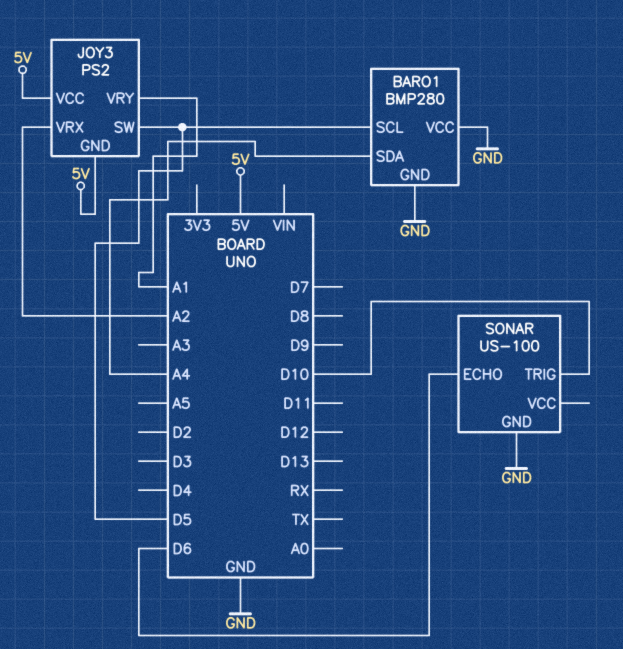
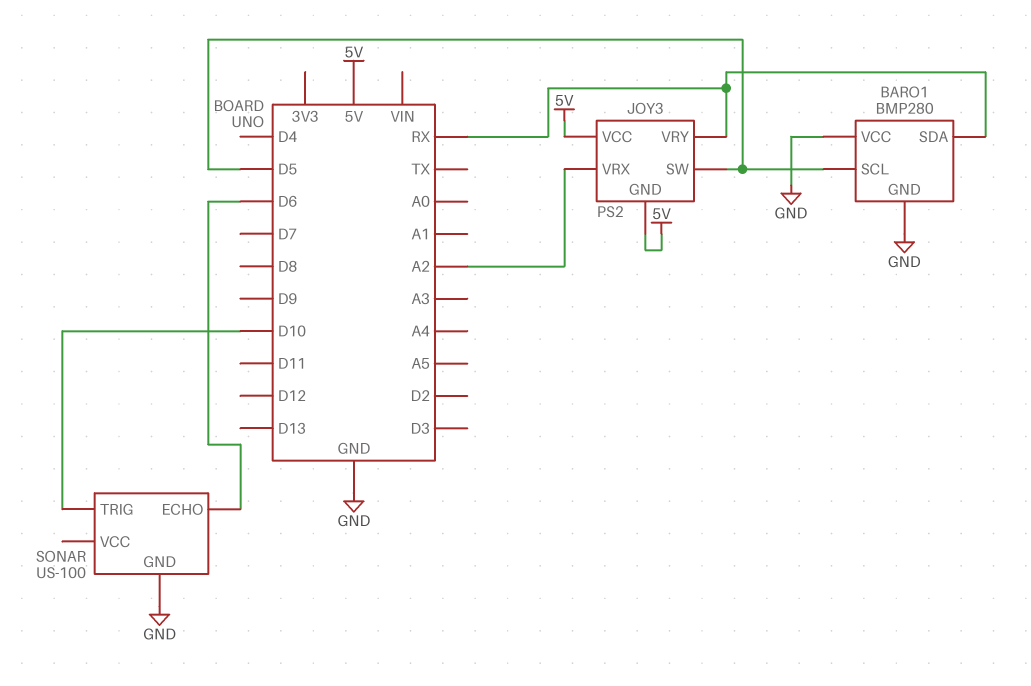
BARO1 pin SDA: A4 -> RX
JOY3 pin VRY: A1 -> RX

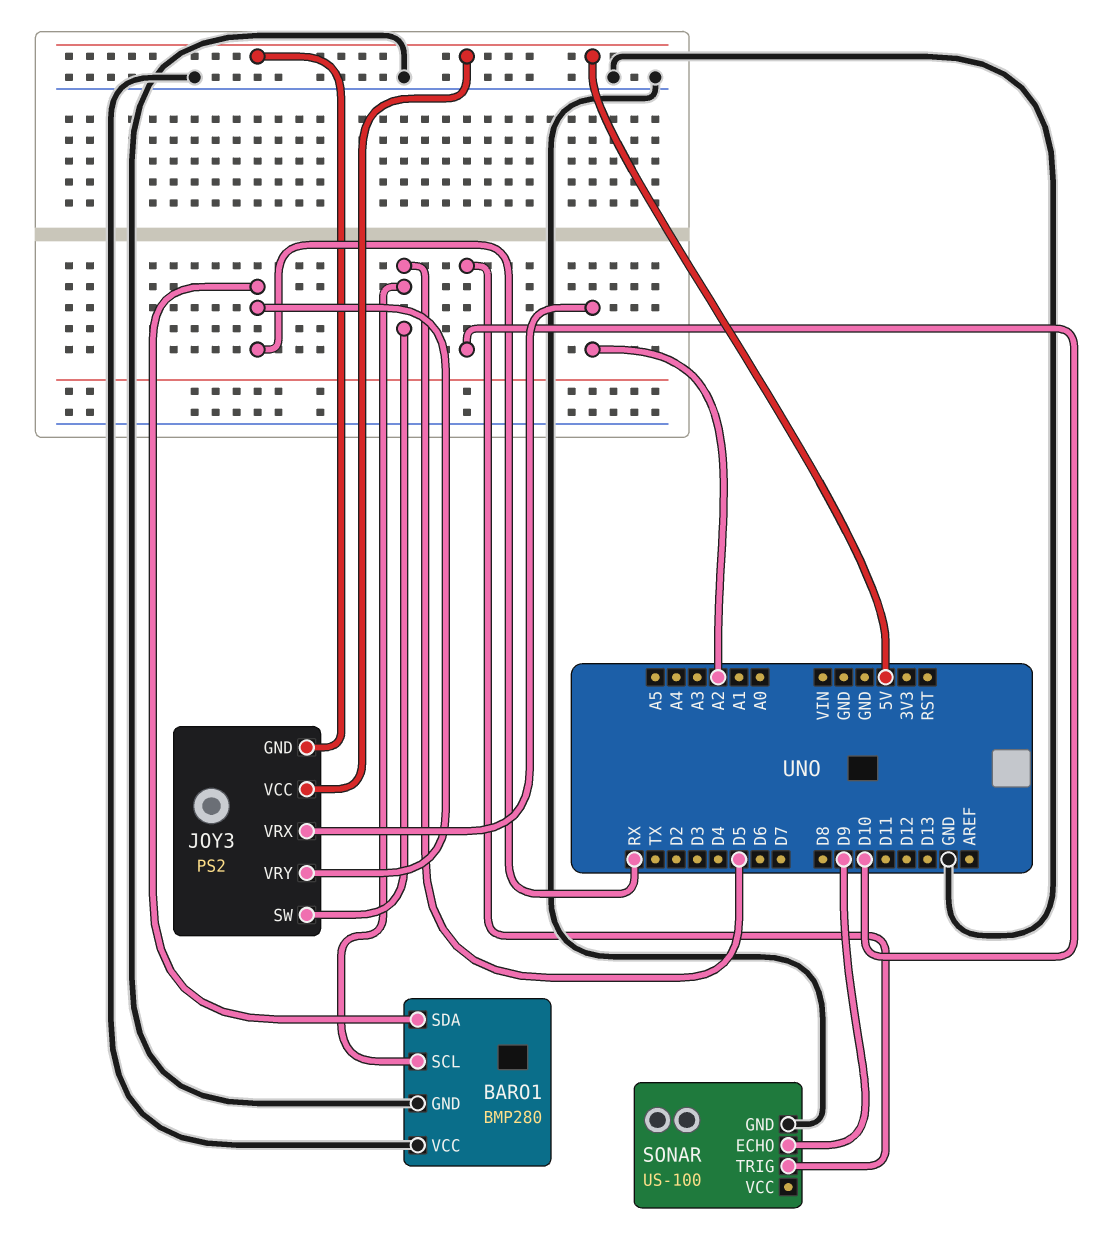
SONAR pin ECHO: D6 -> D9

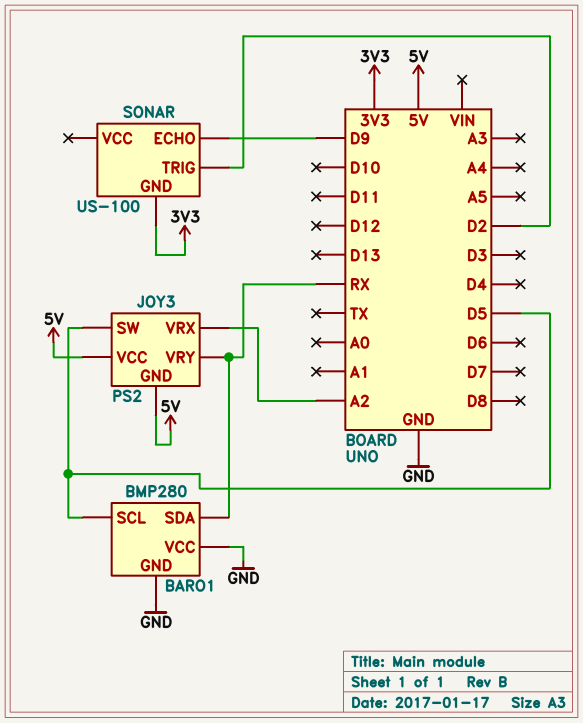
SONAR pin GND: GND -> 3V3
SONAR pin TRIG: D10 -> D2

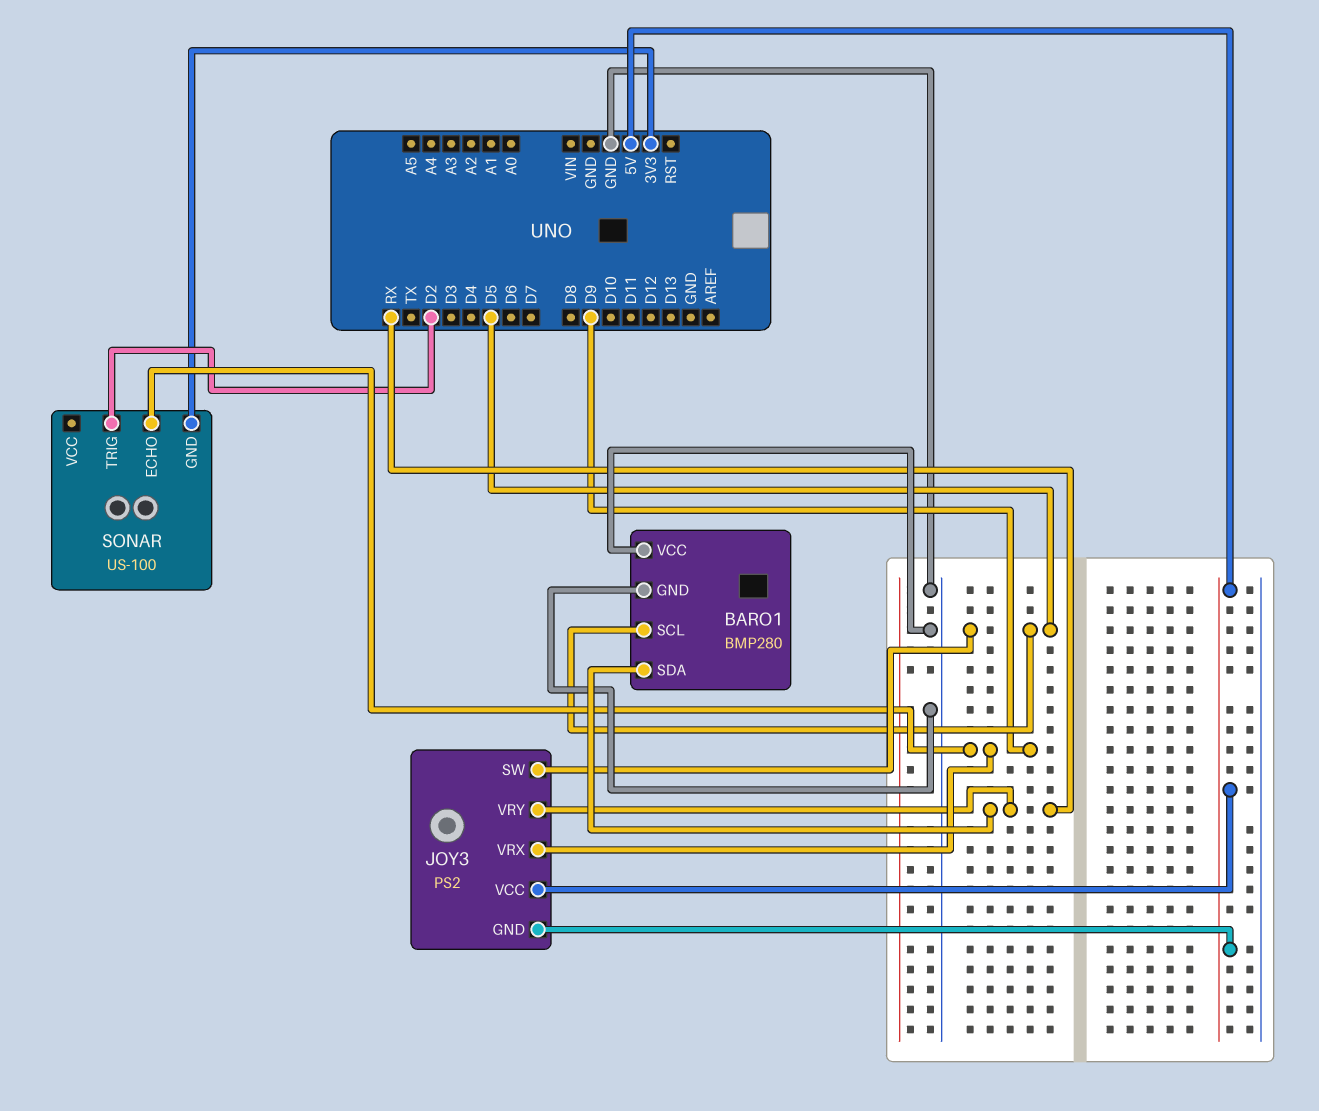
JOY3 pin VRX: A2 -> D9

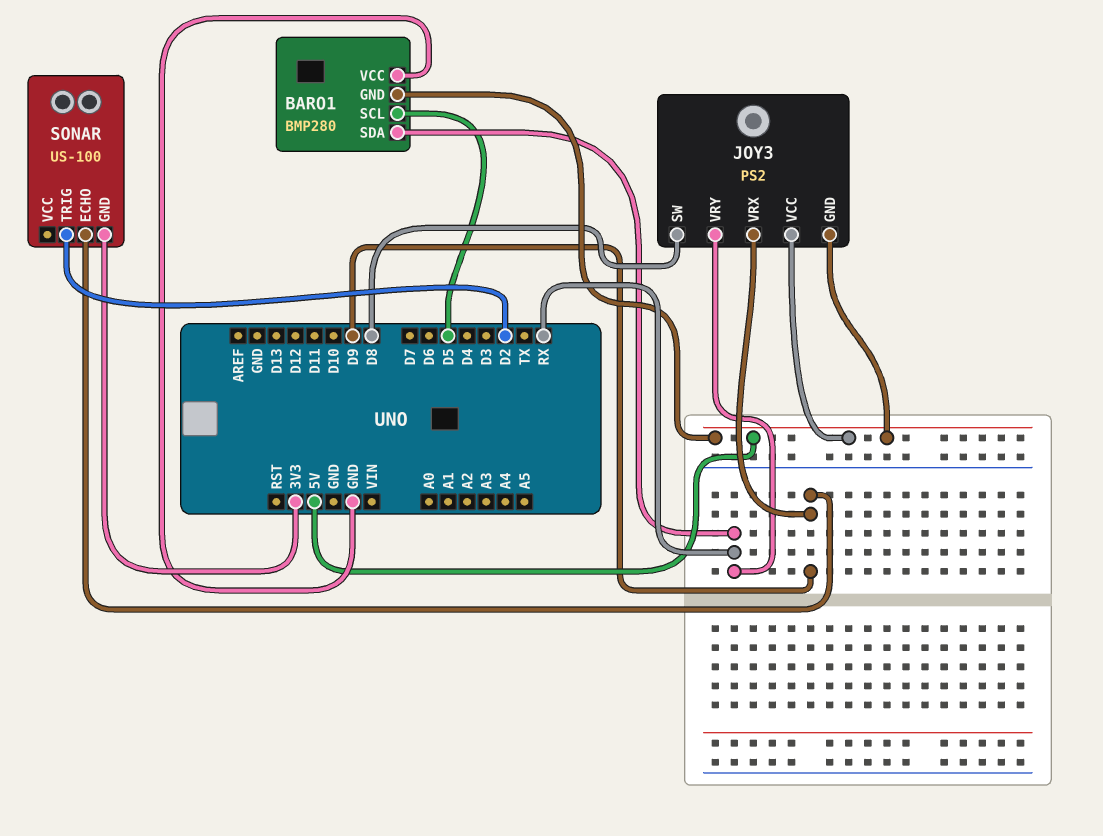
BARO1 pin GND: GND -> 5V
JOY3 pin SW: D5 -> D8

